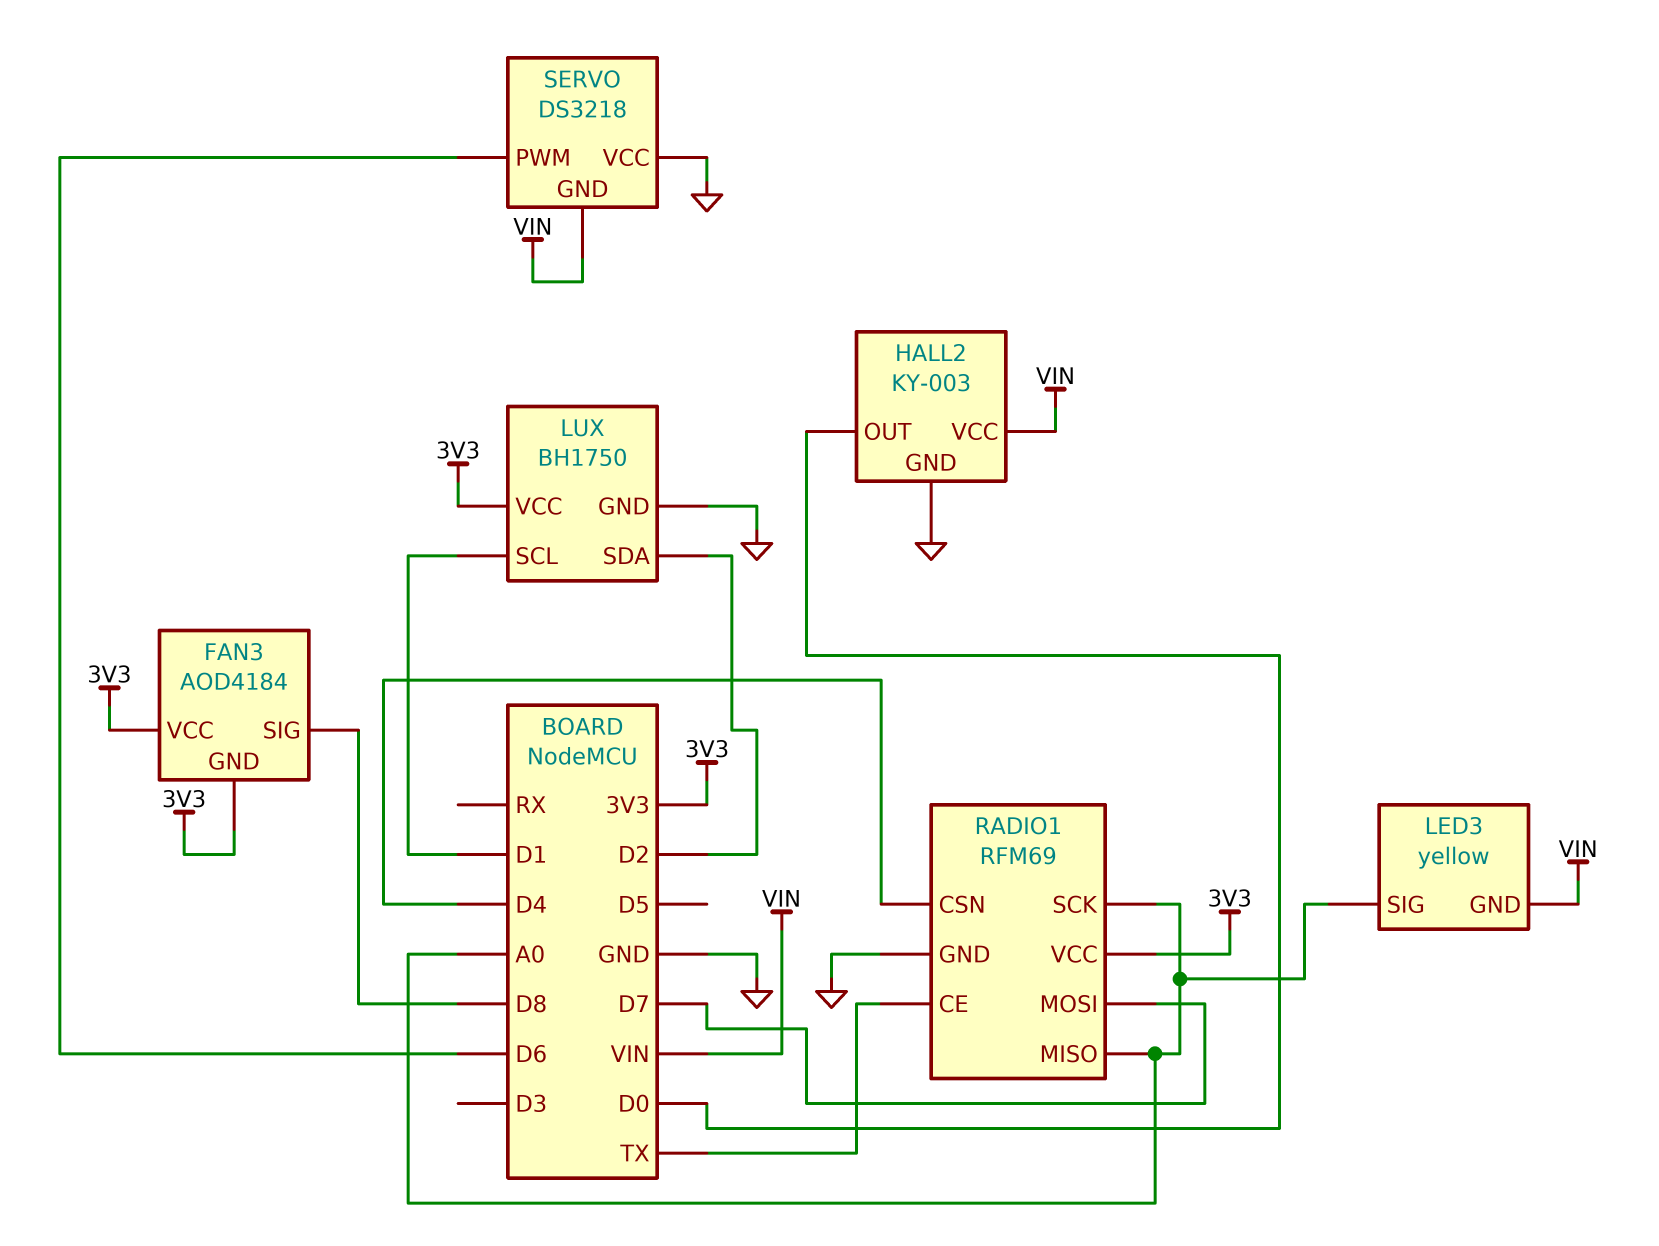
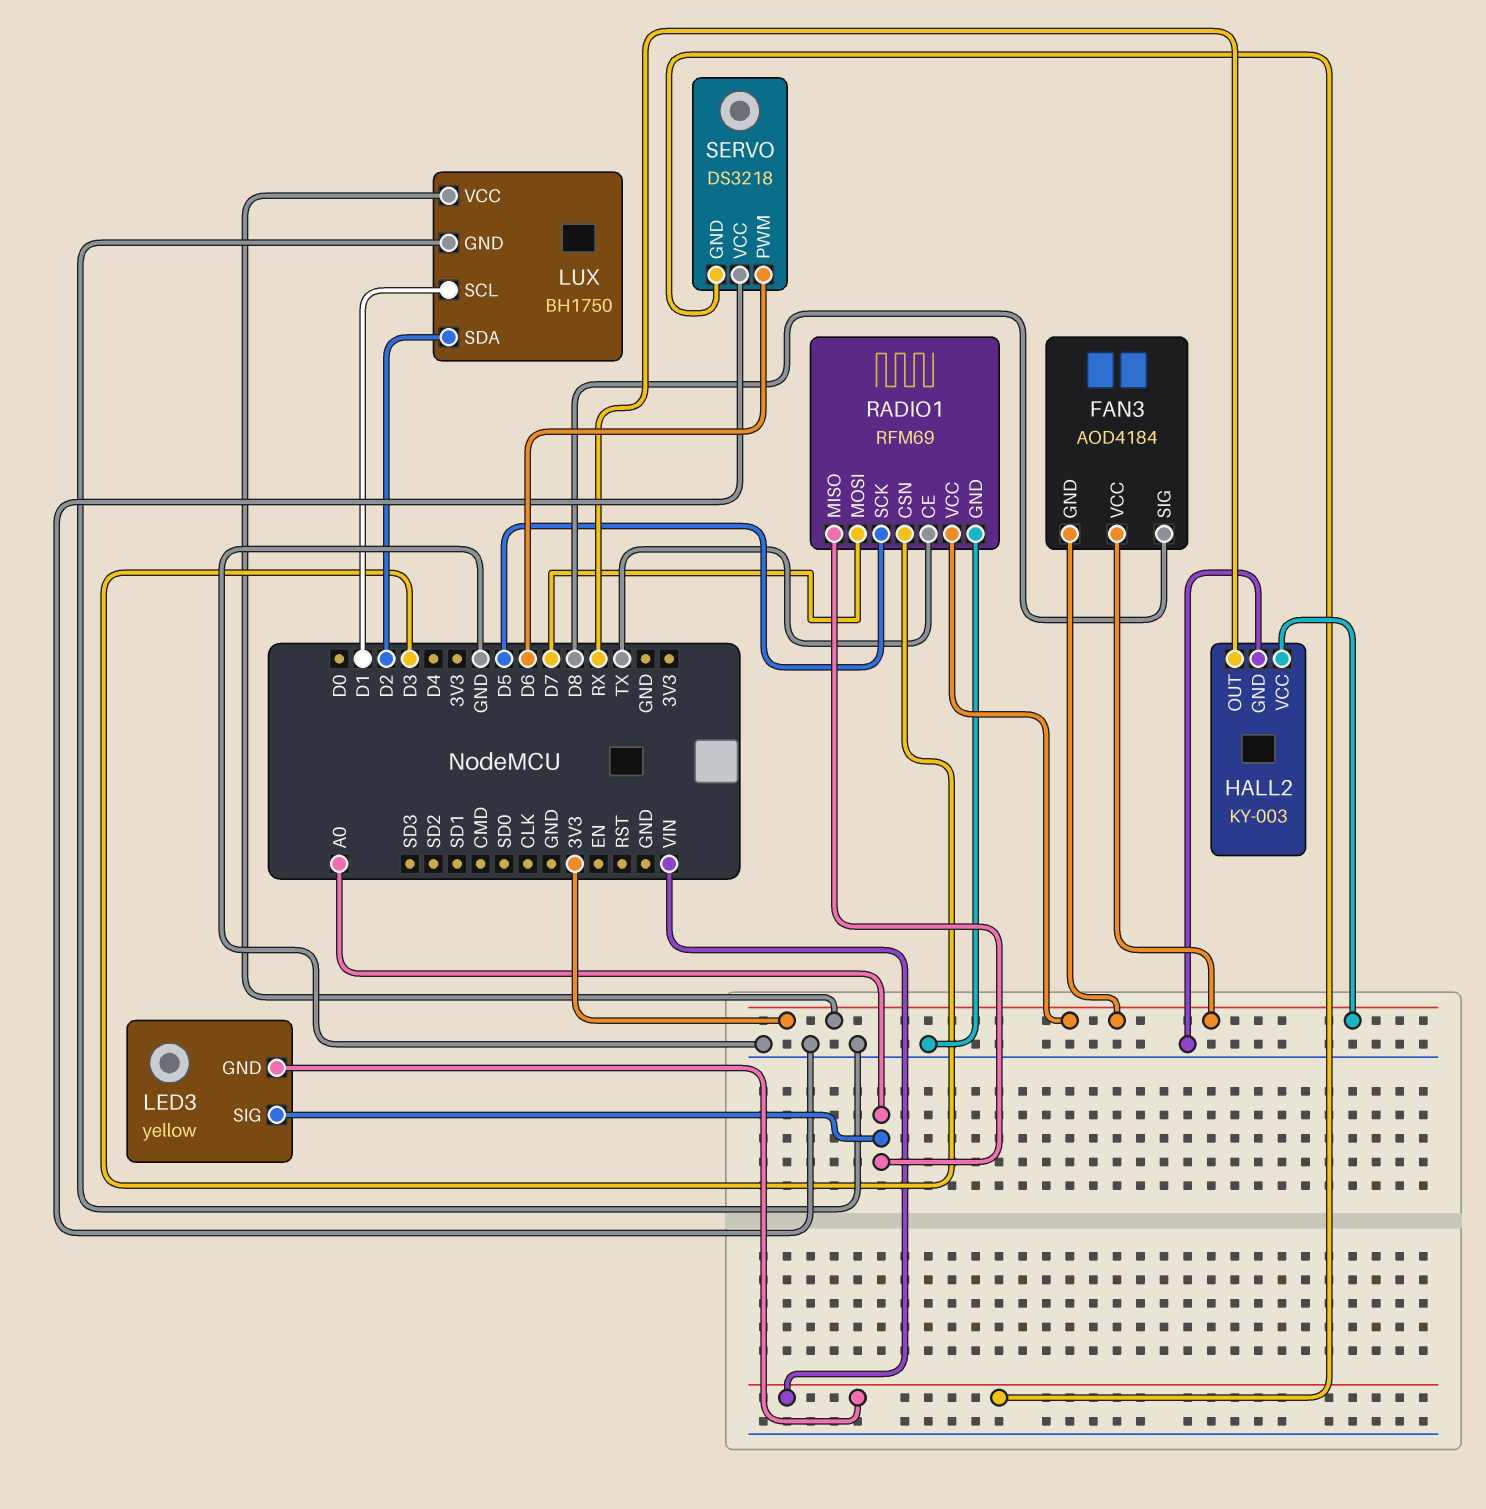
HALL2 pin OUT: D0 -> RX
HALL2 pin VCC: VIN -> 3V3
RADIO1 pin CSN: D4 -> D3
RADIO1 pin SCK: A0 -> D5

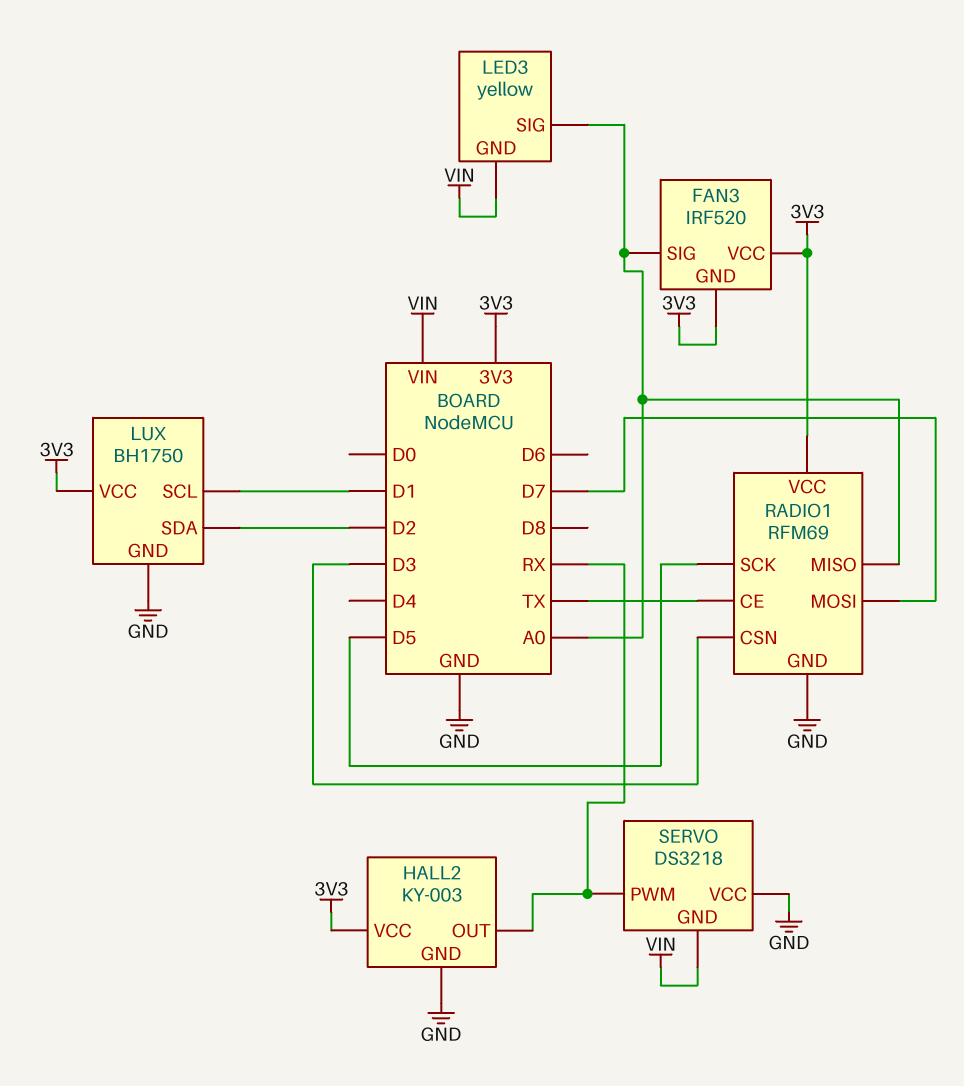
FAN3: AOD4184 -> IRF520
FAN3 pin SIG: D8 -> A0
SERVO pin PWM: D6 -> RX

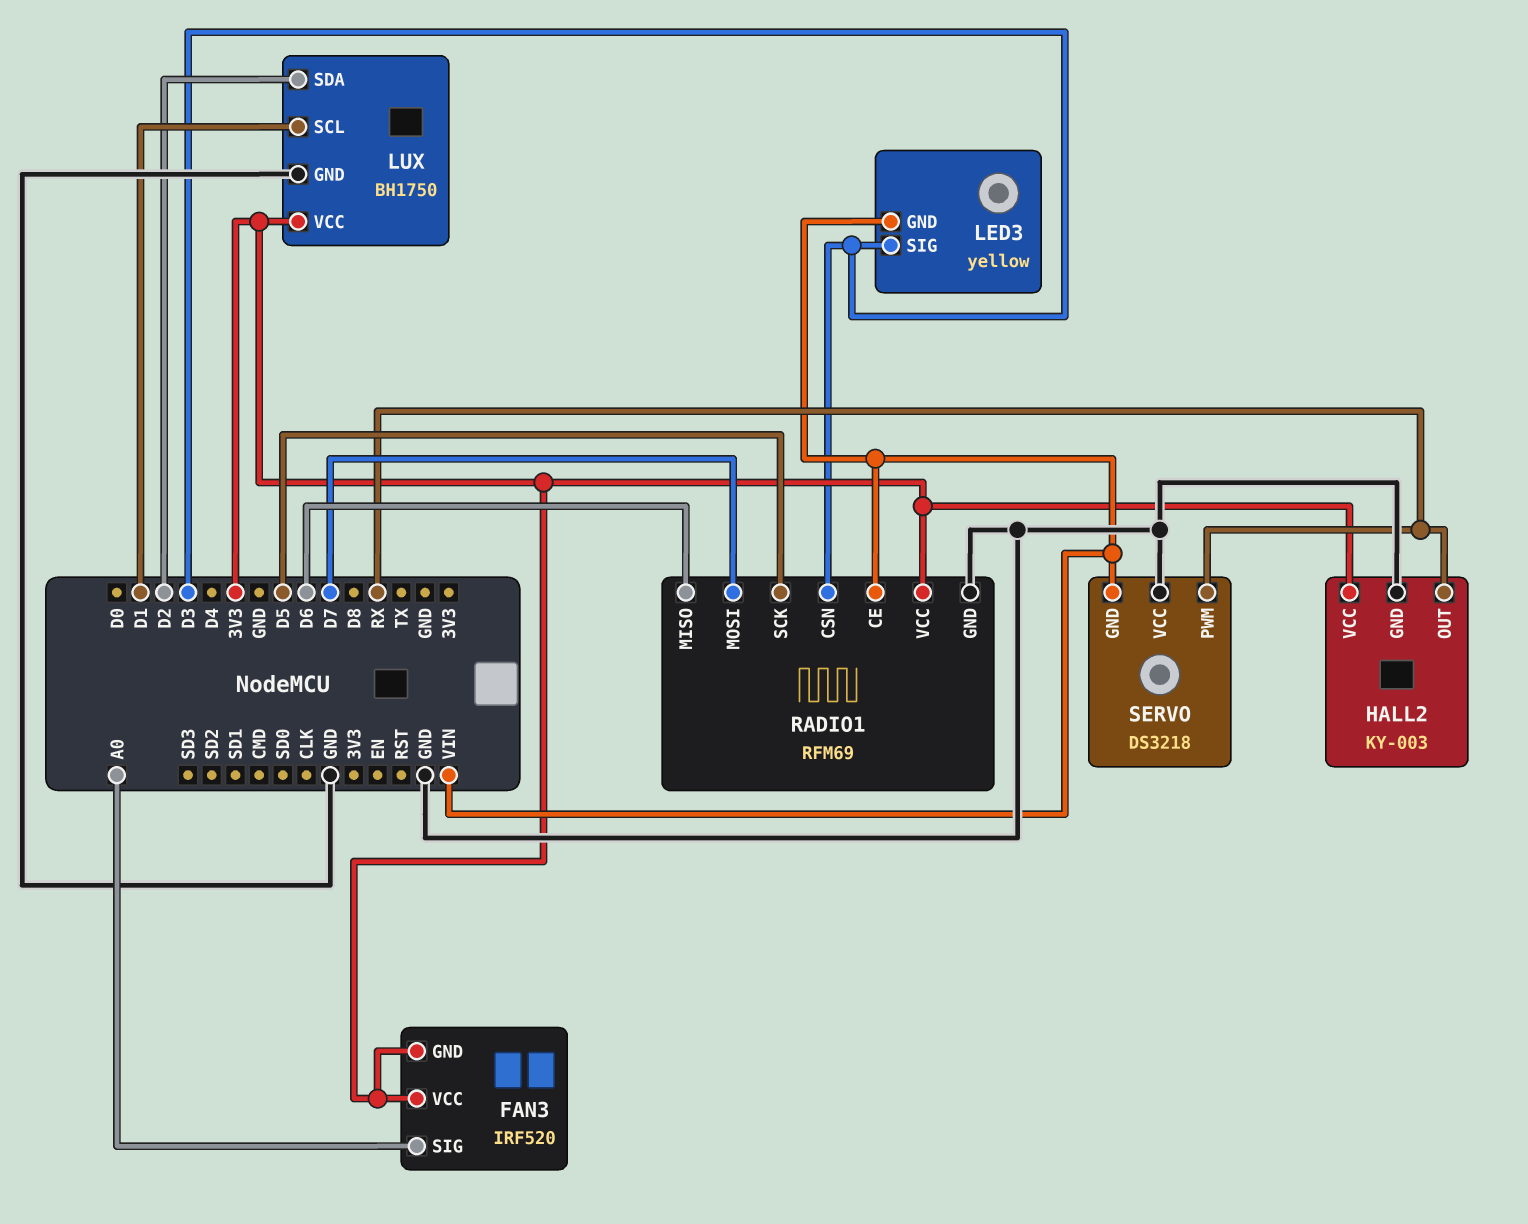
LED3 pin SIG: A0 -> D3
RADIO1 pin CE: TX -> VIN
RADIO1 pin MISO: A0 -> D6

